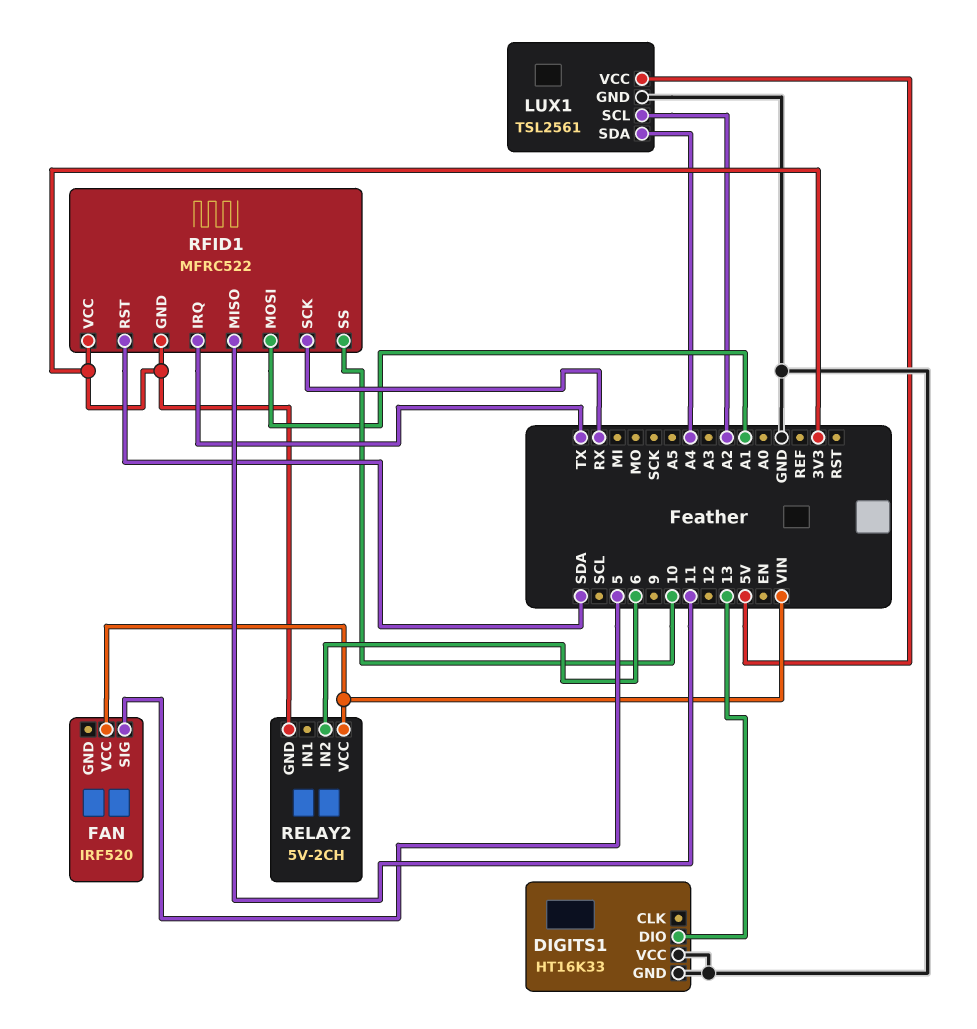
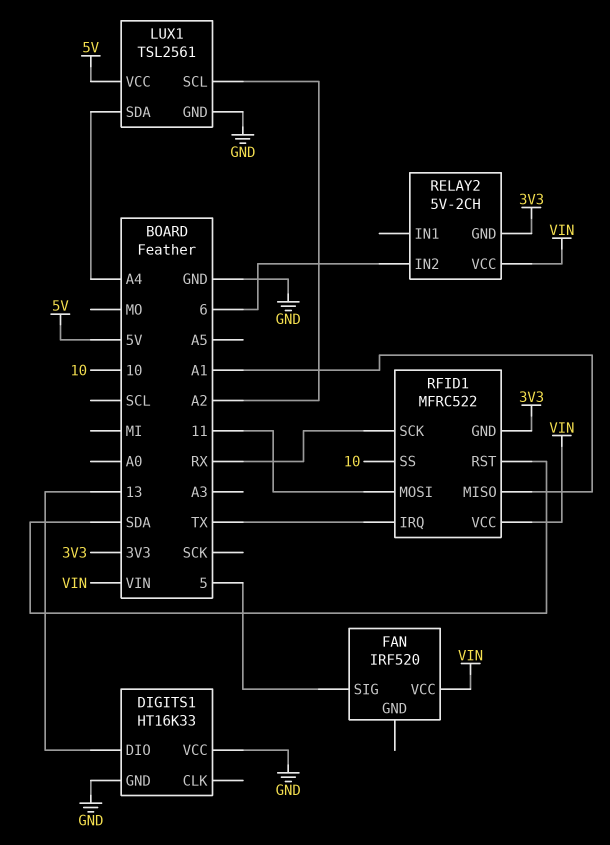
RFID1 pin MISO: 11 -> A1
RFID1 pin MOSI: A1 -> 11
RFID1 pin VCC: 3V3 -> VIN

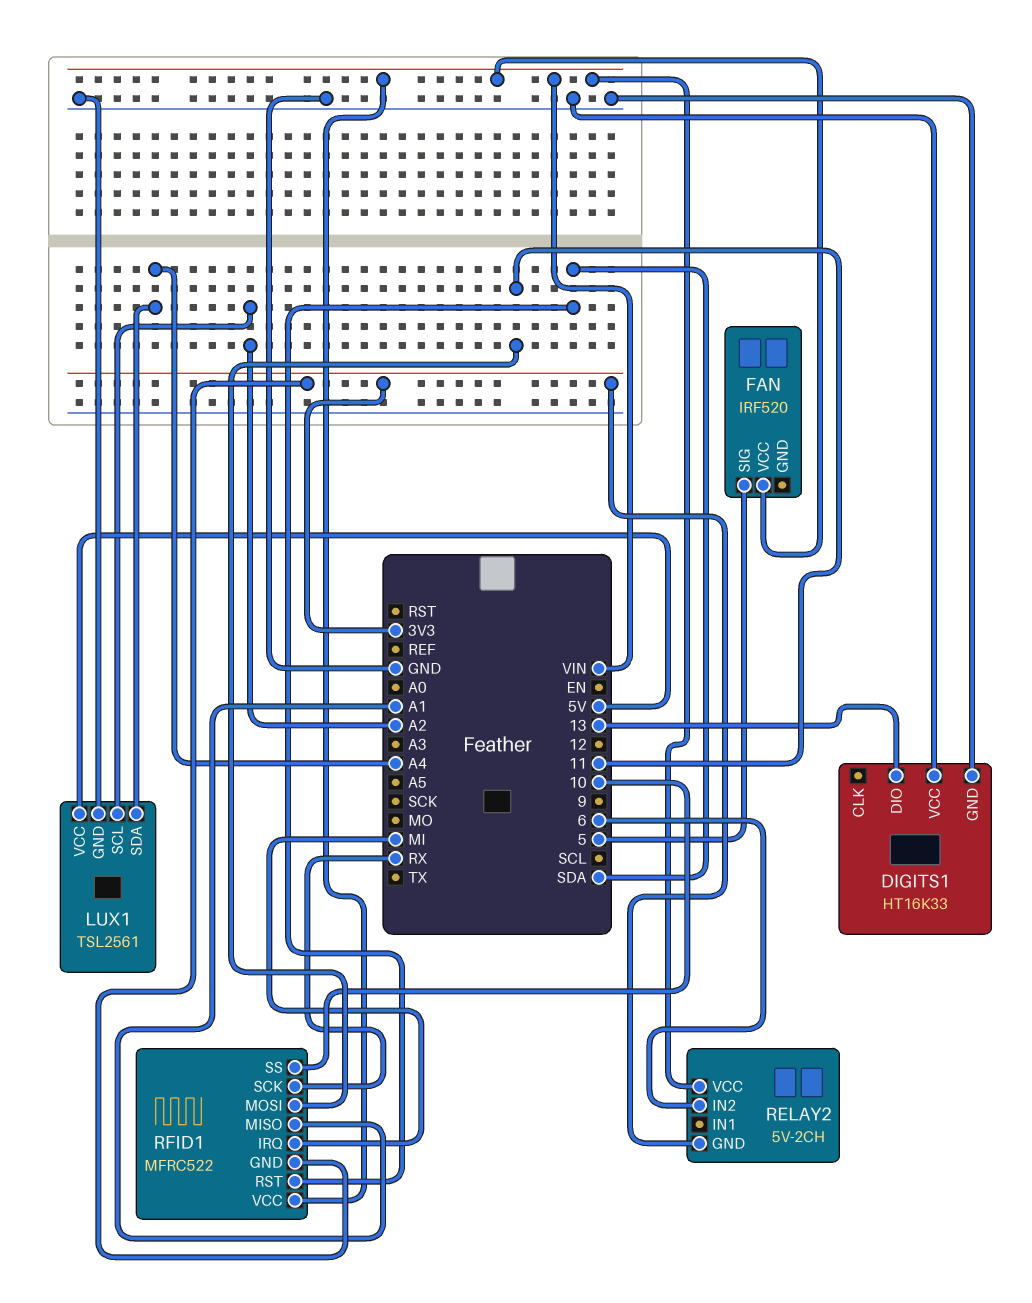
RFID1 pin IRQ: TX -> MI

